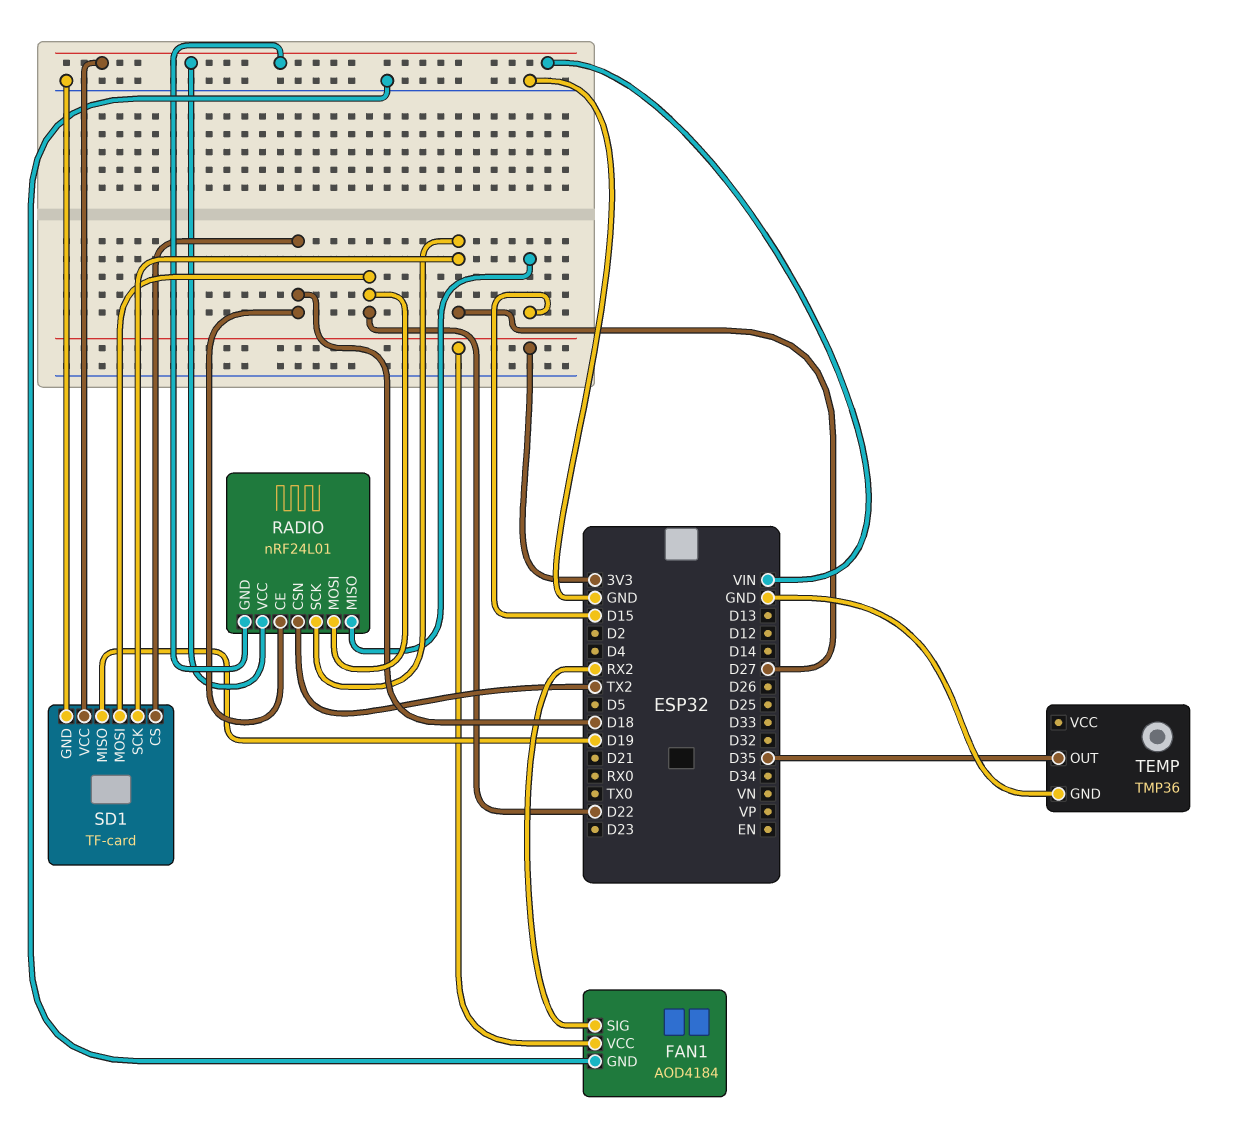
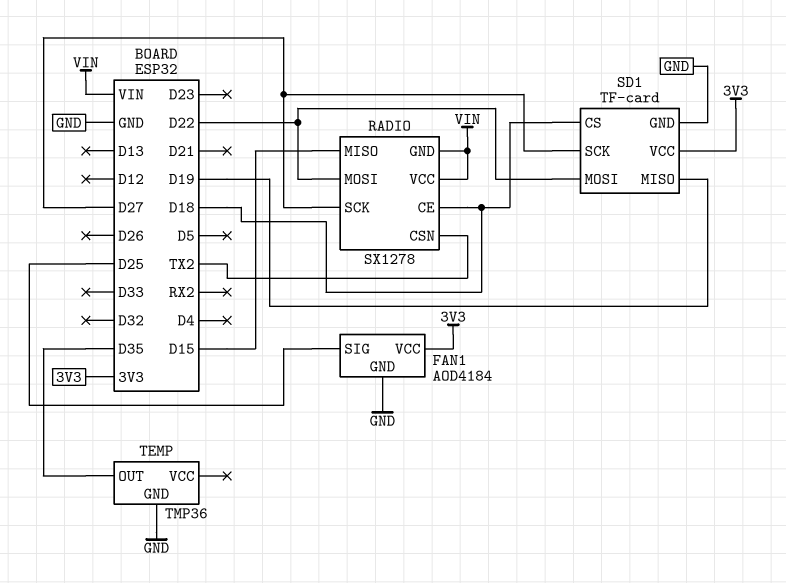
FAN1 pin SIG: RX2 -> D25
RADIO: nRF24L01 -> SX1278
SD1 pin VCC: VIN -> 3V3

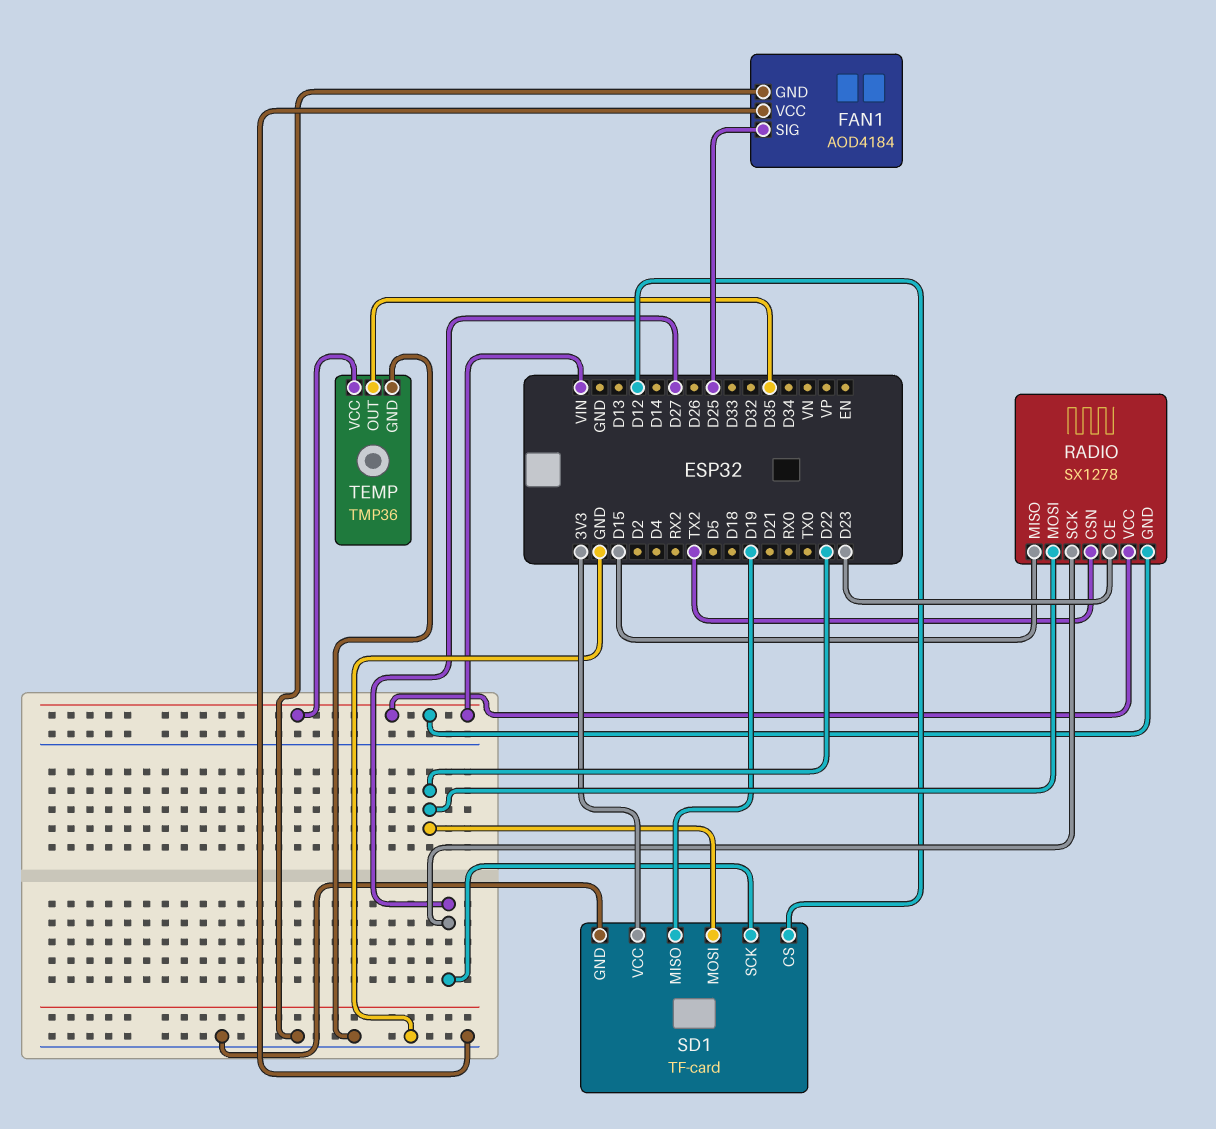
FAN1 pin VCC: 3V3 -> GND
RADIO pin CE: D18 -> D23
SD1 pin CS: D18 -> D12
TEMP pin VCC: none -> VIN

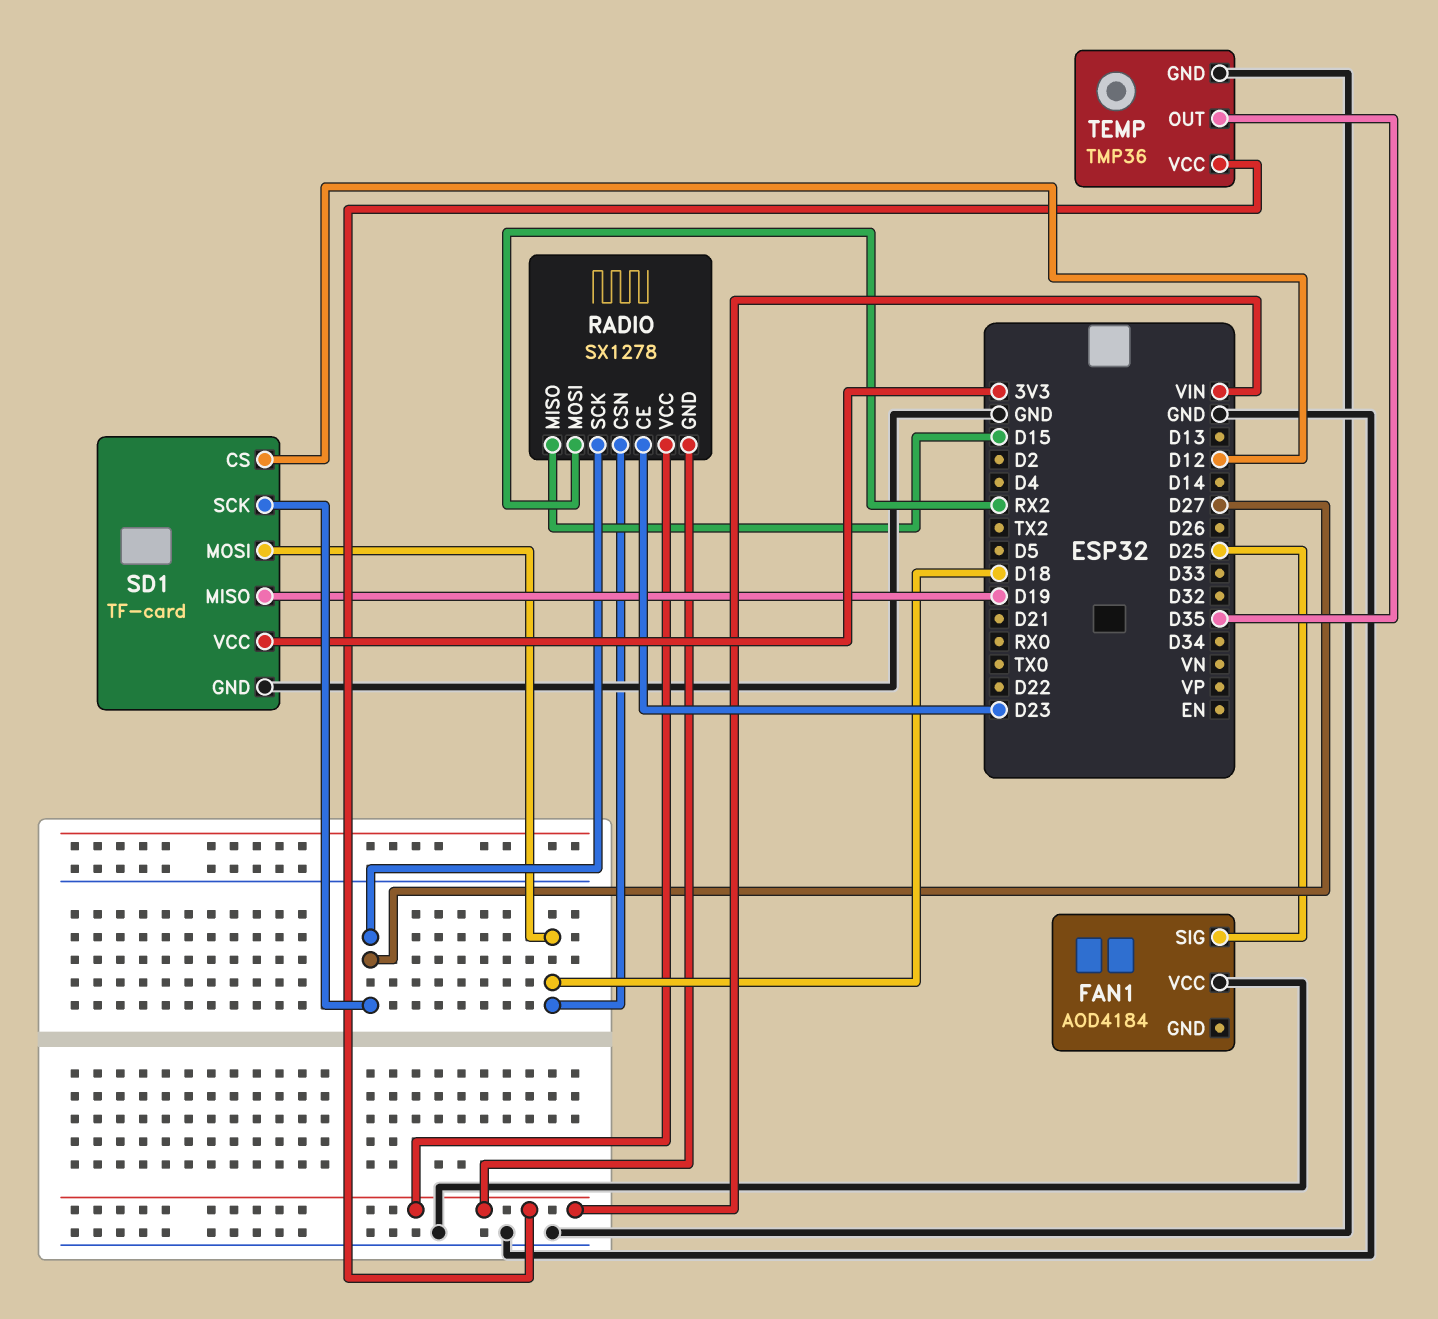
FAN1 pin GND: GND -> none
RADIO pin CSN: TX2 -> D18
RADIO pin MOSI: D22 -> RX2
SD1 pin MOSI: D22 -> D18

